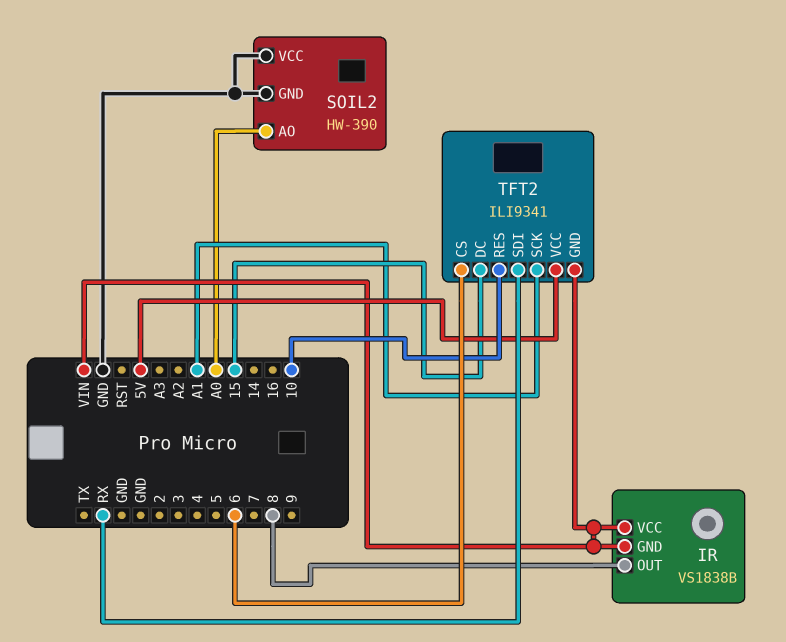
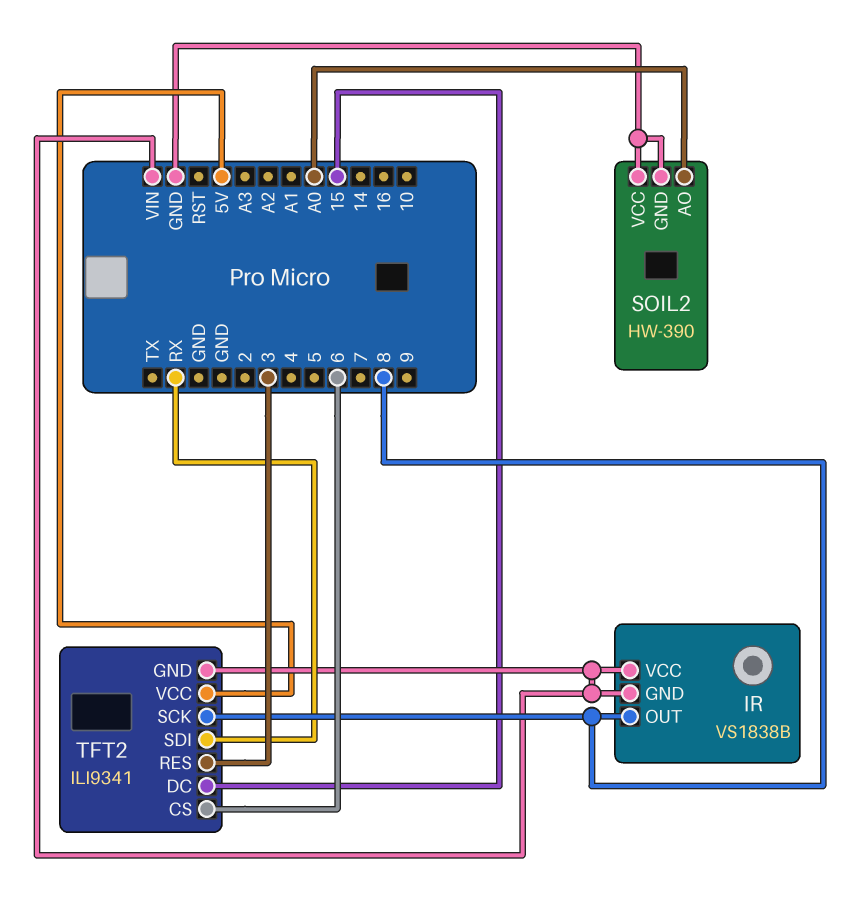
TFT2 pin RES: 10 -> 3
TFT2 pin SCK: A1 -> 8

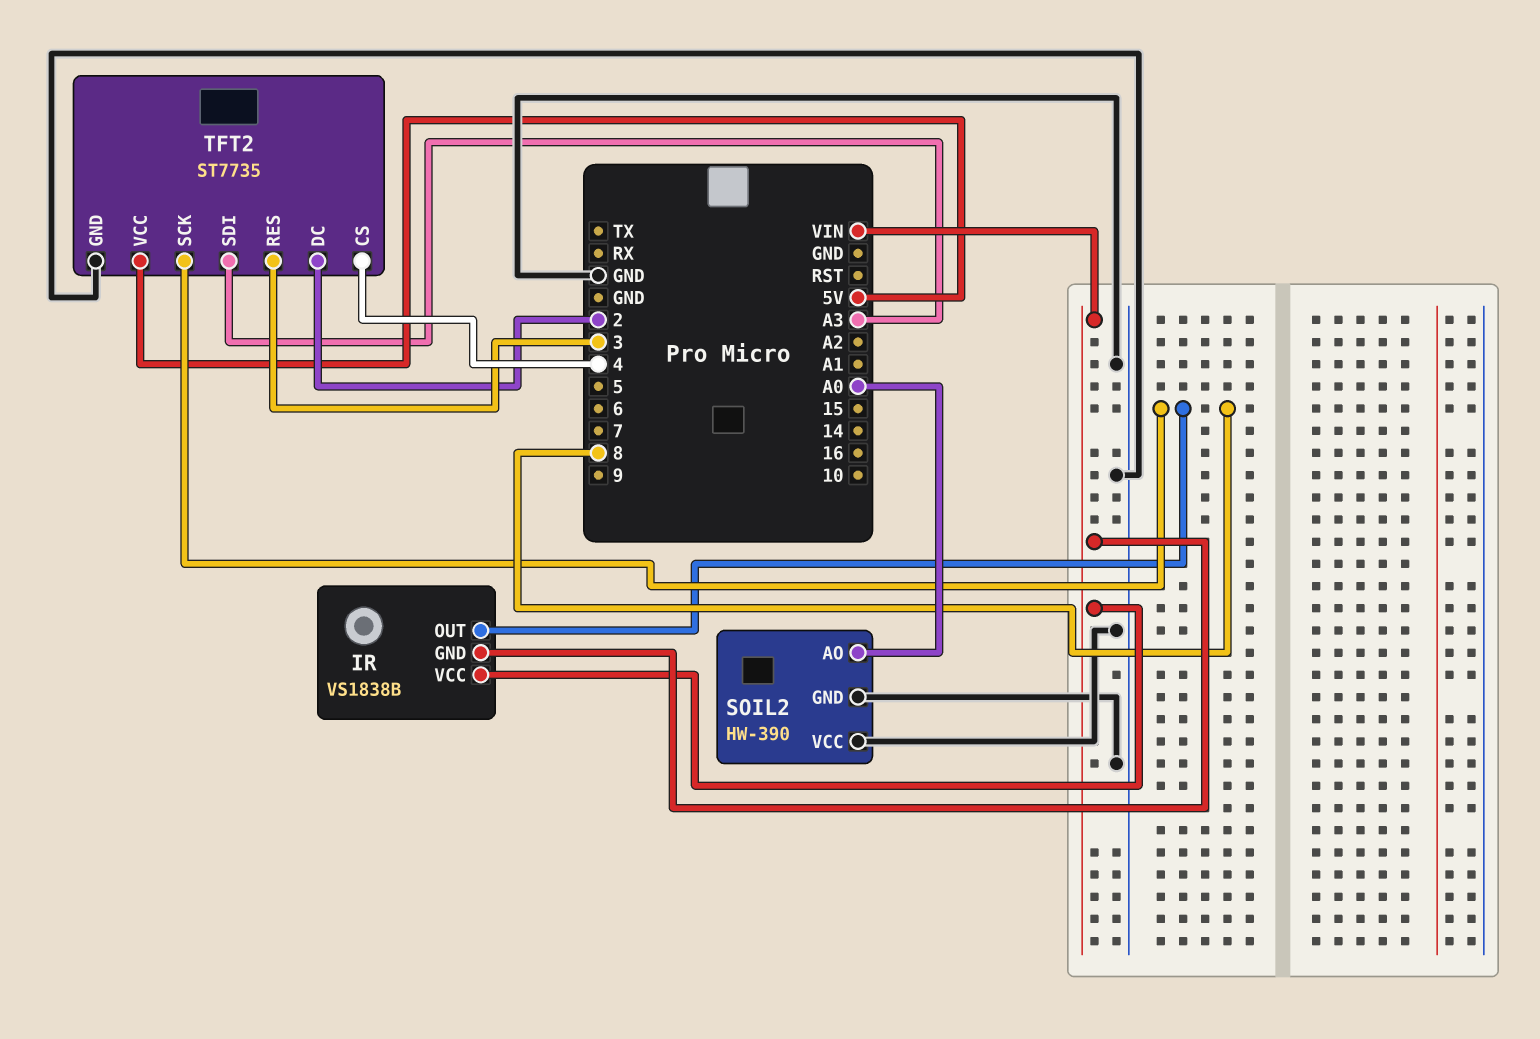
TFT2: ILI9341 -> ST7735
TFT2 pin CS: 6 -> 4
TFT2 pin DC: 15 -> 2
TFT2 pin GND: VIN -> GND
TFT2 pin SDI: RX -> A3

